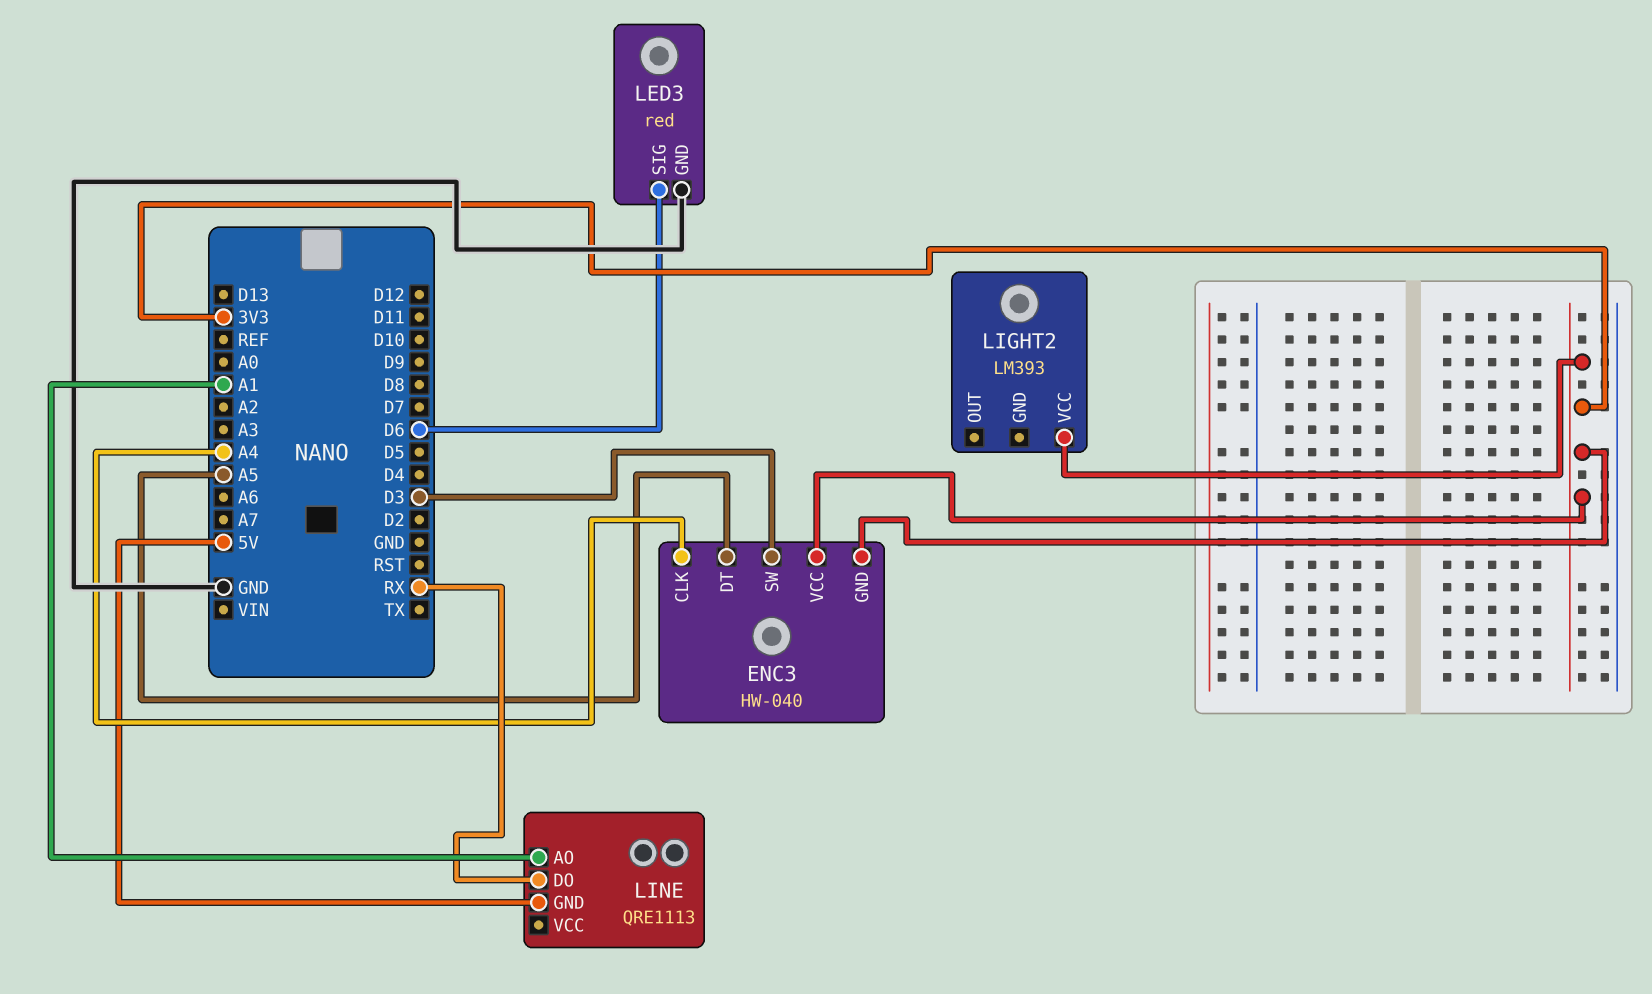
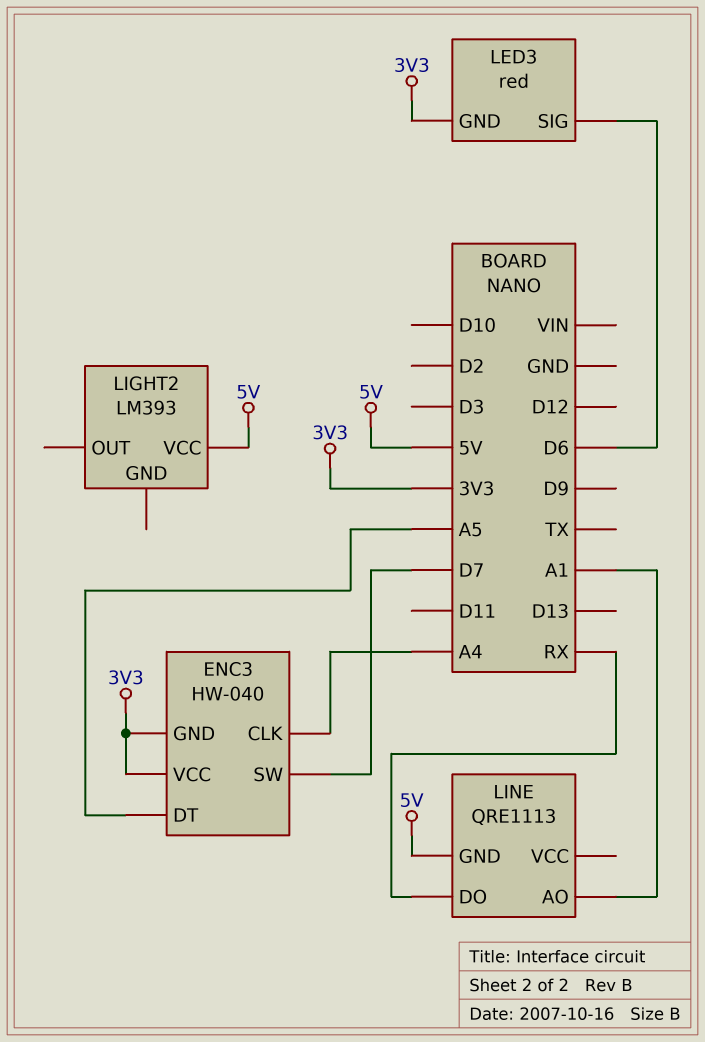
ENC3 pin SW: D3 -> D7
LED3 pin GND: GND -> 3V3
LIGHT2 pin VCC: 3V3 -> 5V

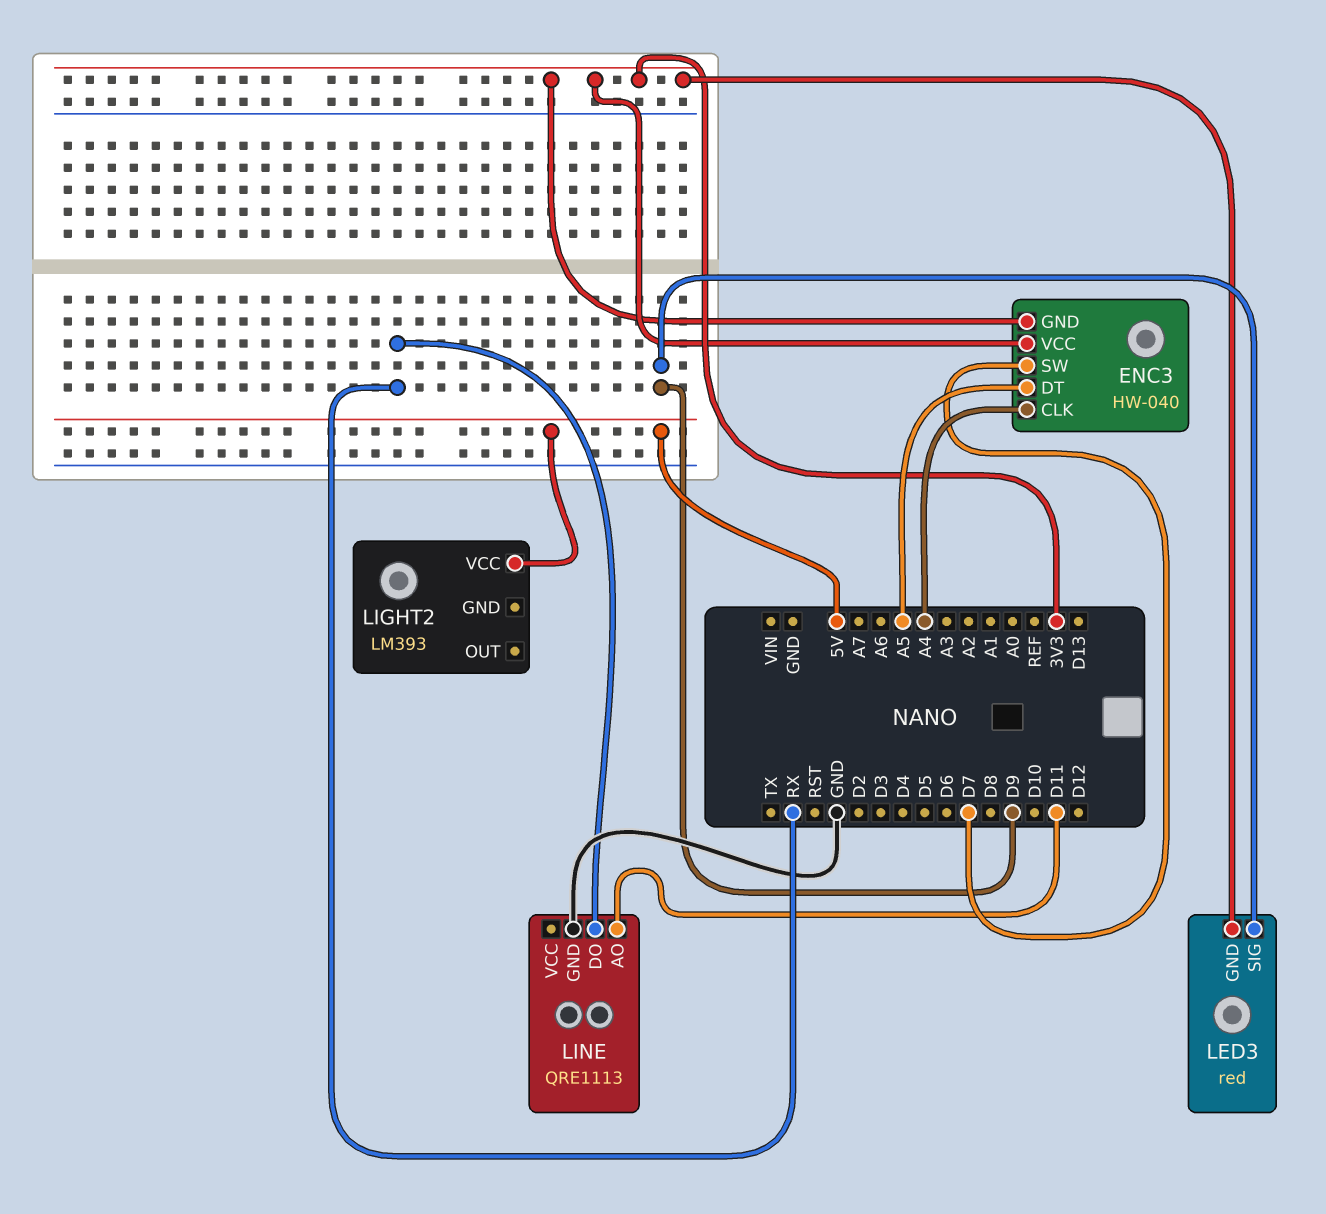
LED3 pin SIG: D6 -> D9
LINE pin AO: A1 -> D11
LINE pin GND: 5V -> GND

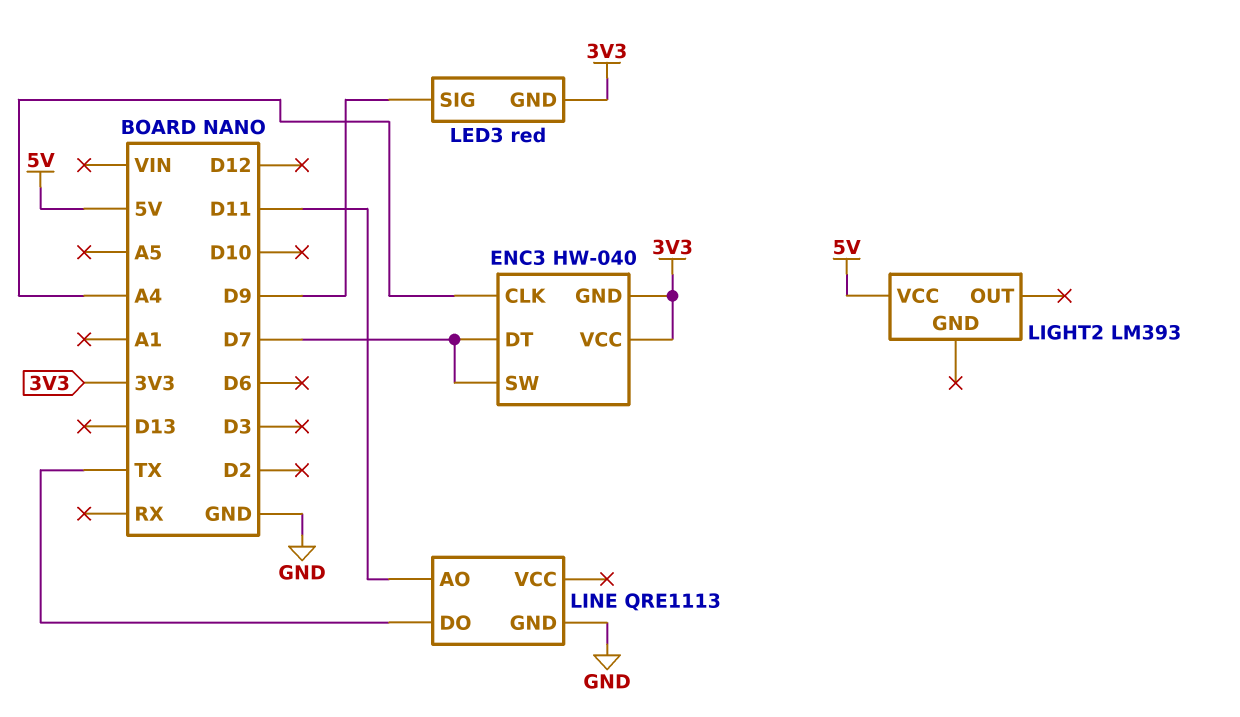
ENC3 pin DT: A5 -> D7
LINE pin DO: RX -> TX

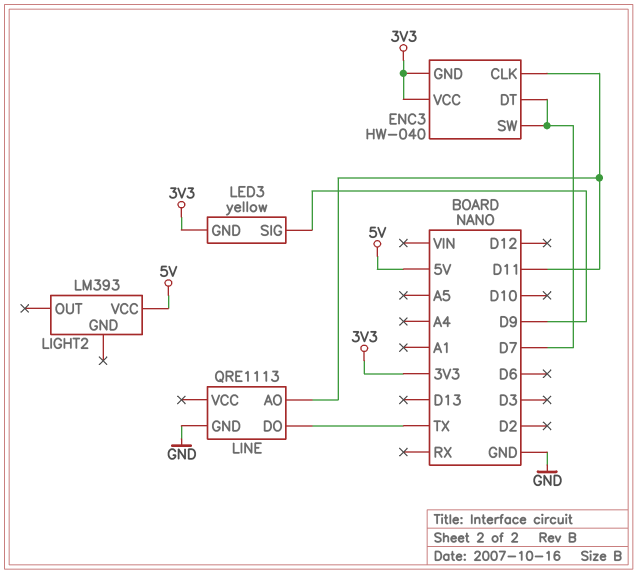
ENC3 pin CLK: A4 -> D11
LED3: red -> yellow

